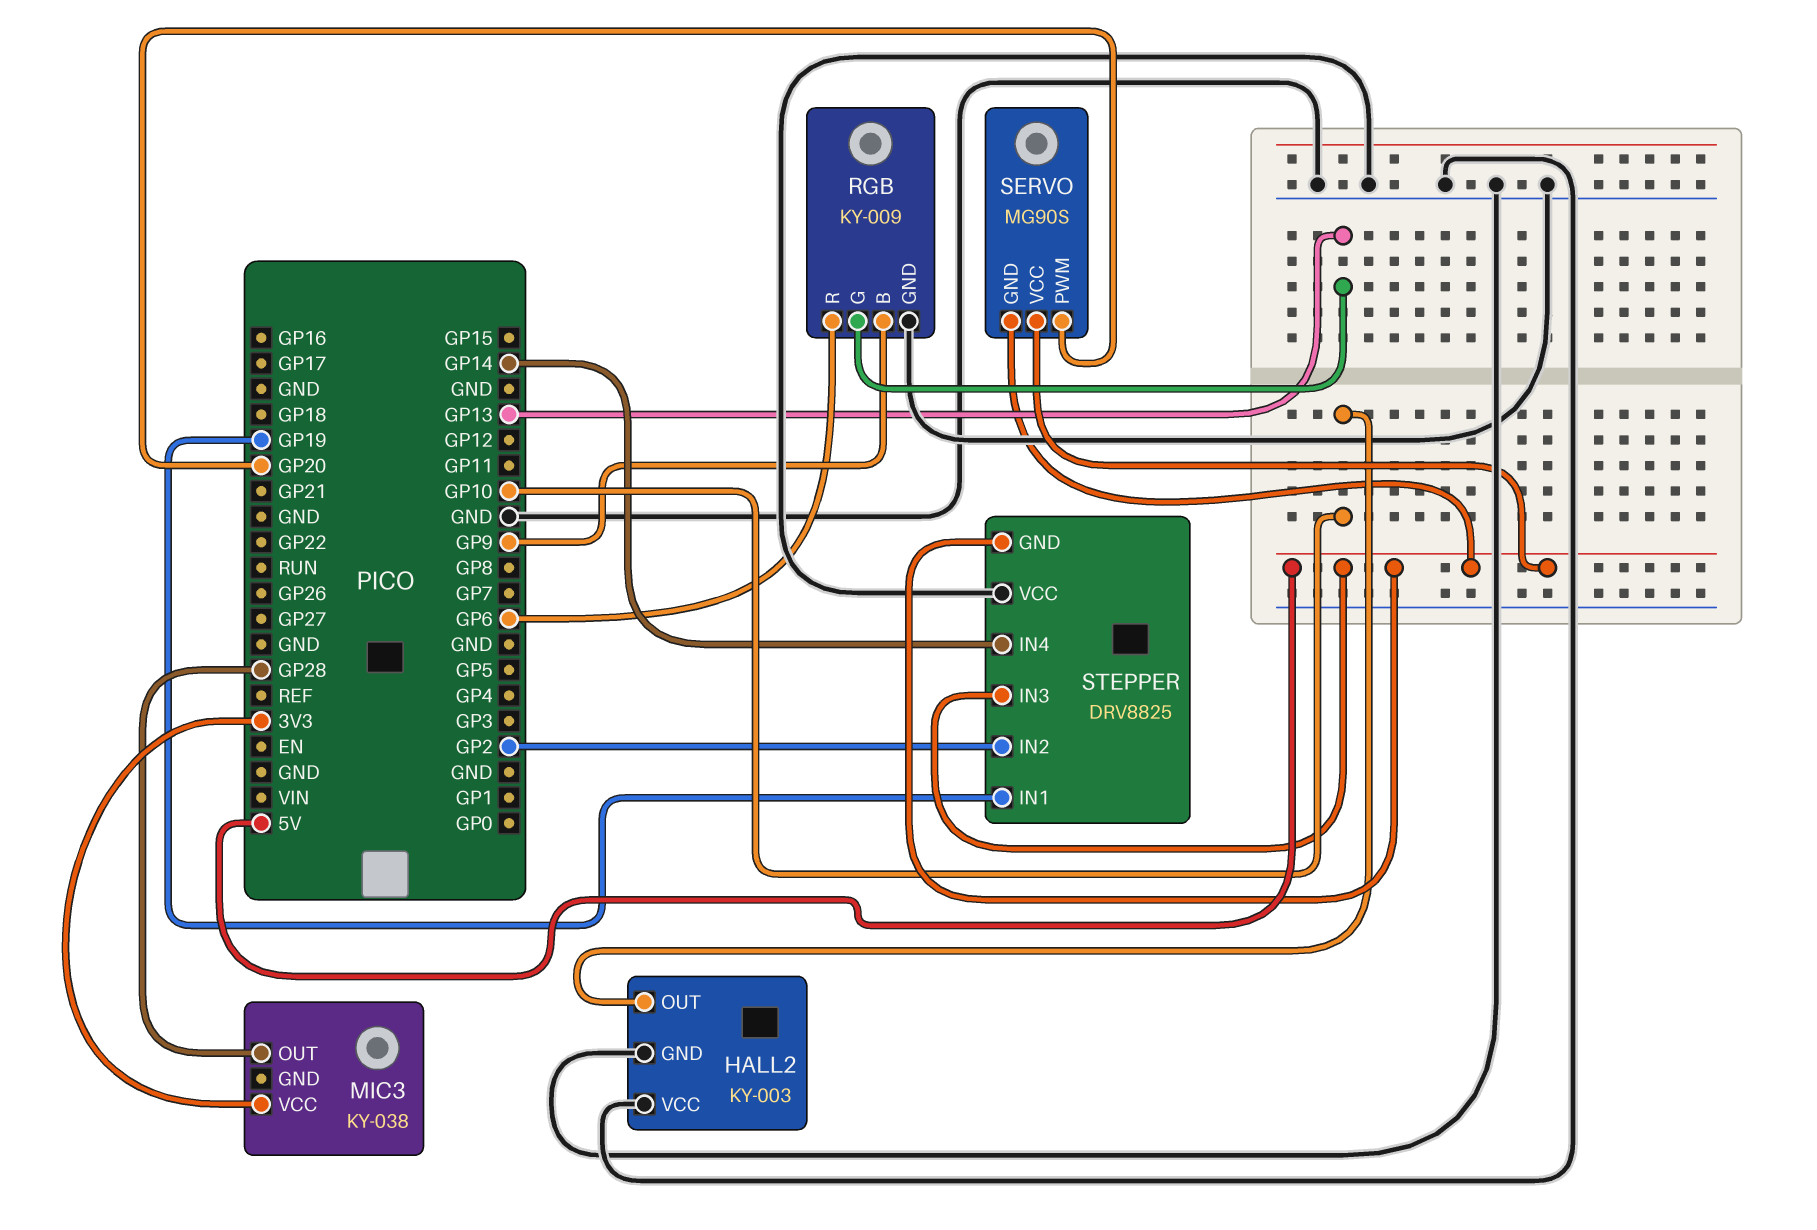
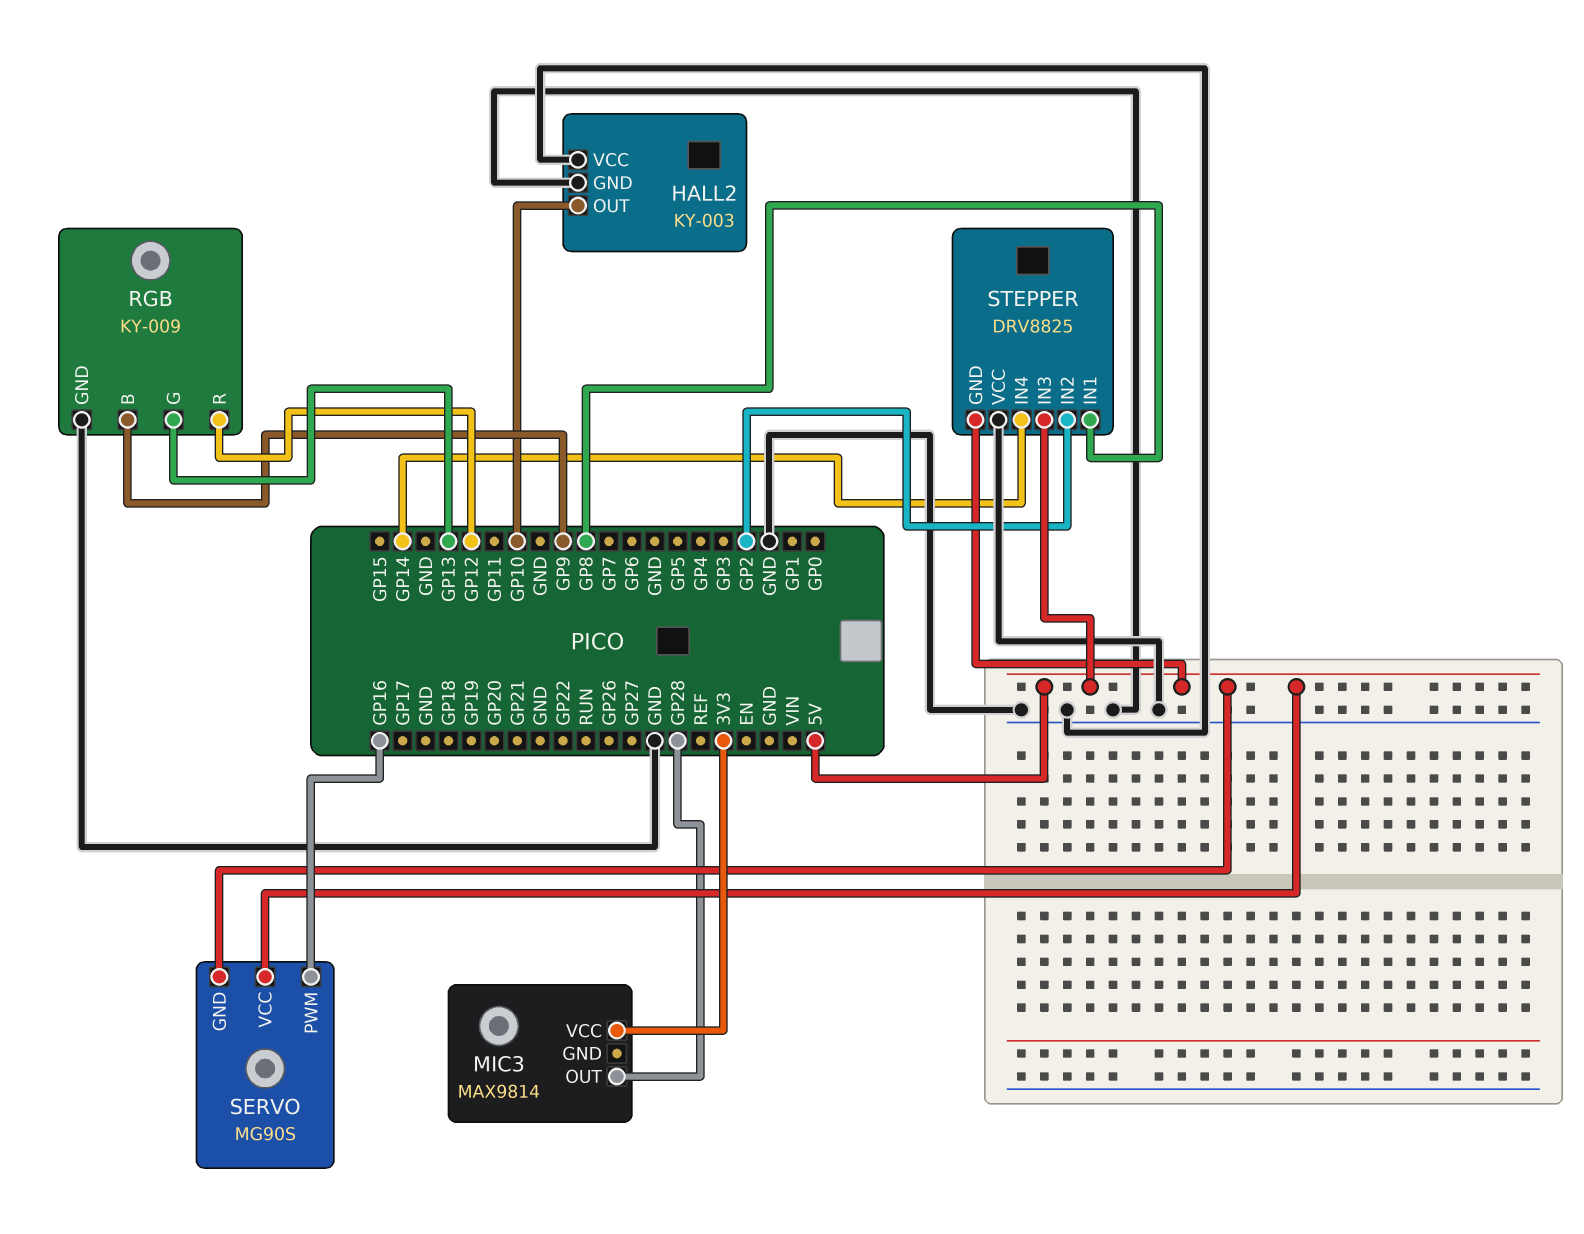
MIC3: KY-038 -> MAX9814
RGB pin R: GP6 -> GP12
SERVO pin PWM: GP20 -> GP16
STEPPER pin IN1: GP19 -> GP8

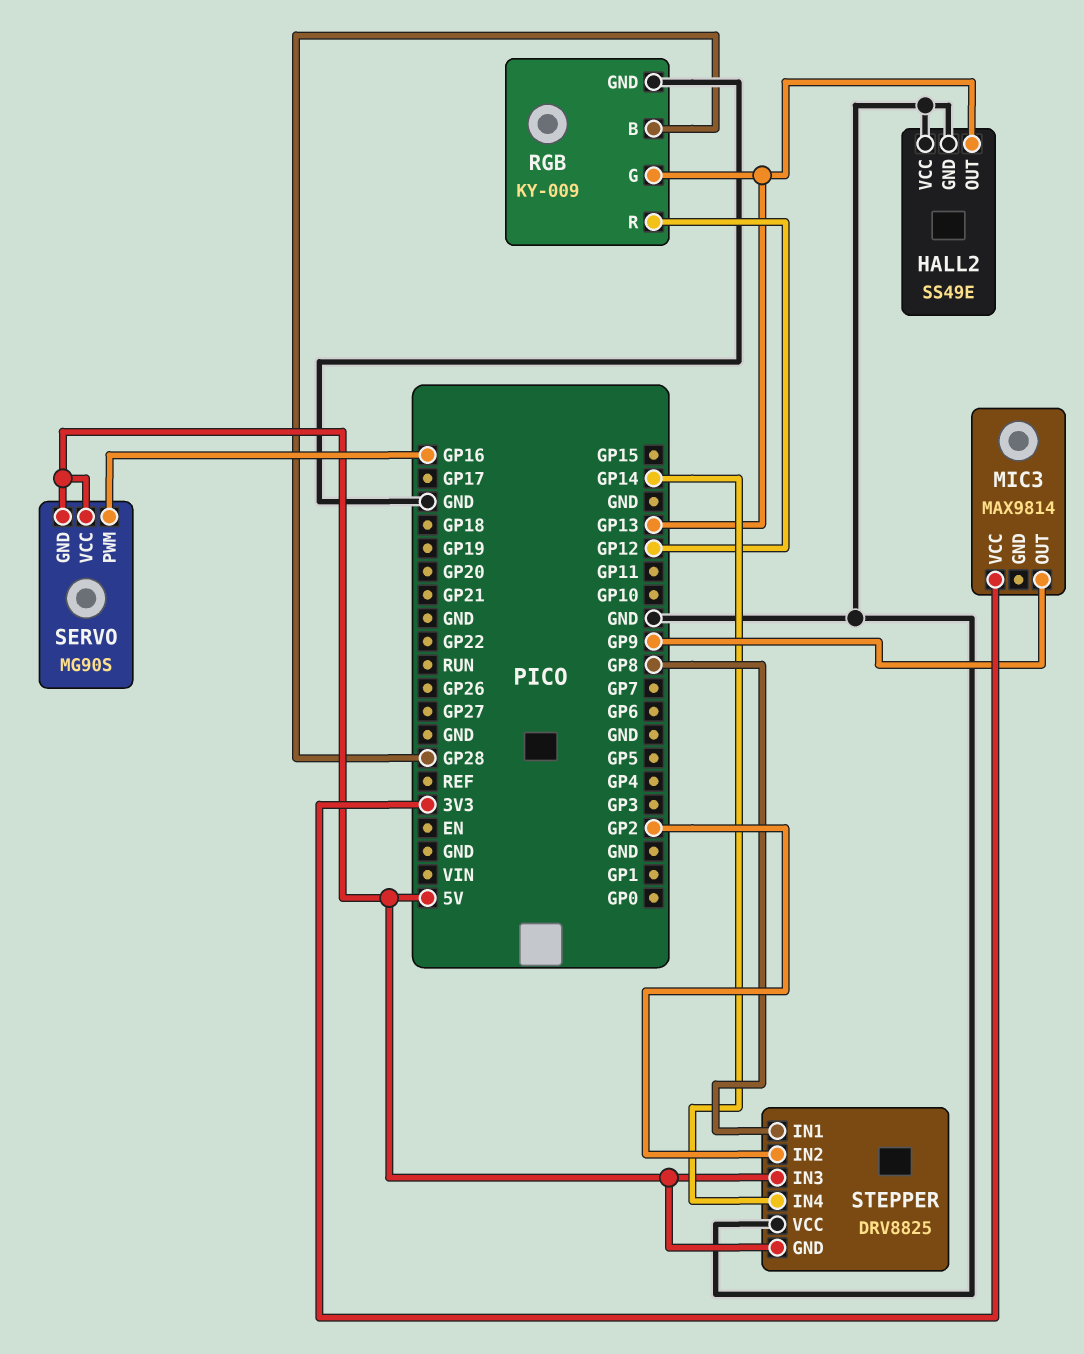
HALL2: KY-003 -> SS49E
HALL2 pin OUT: GP10 -> GP13
MIC3 pin OUT: GP28 -> GP9
RGB pin B: GP9 -> GP28

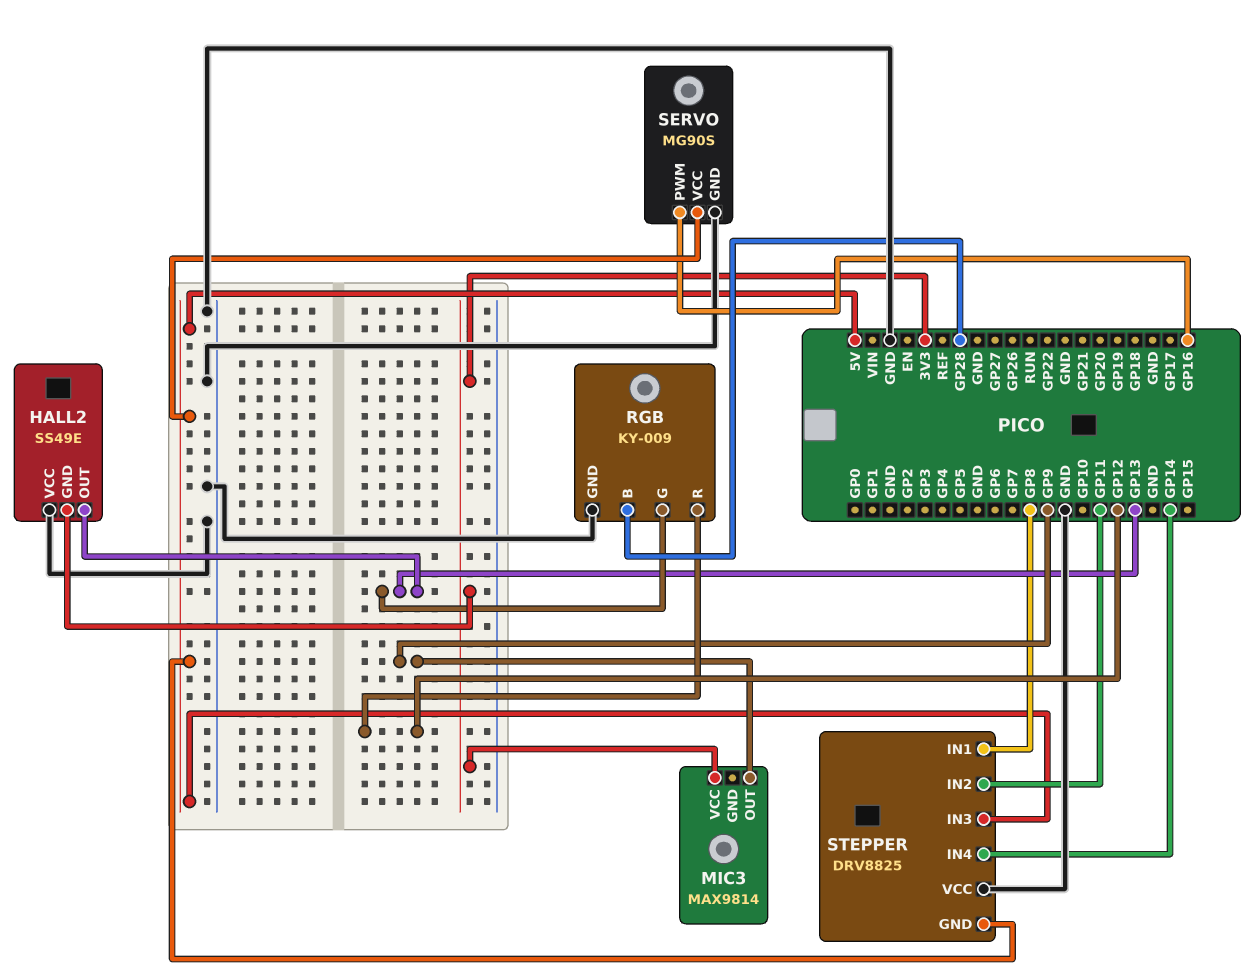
HALL2 pin GND: GND -> 3V3
SERVO pin GND: 5V -> GND
STEPPER pin IN2: GP2 -> GP11

